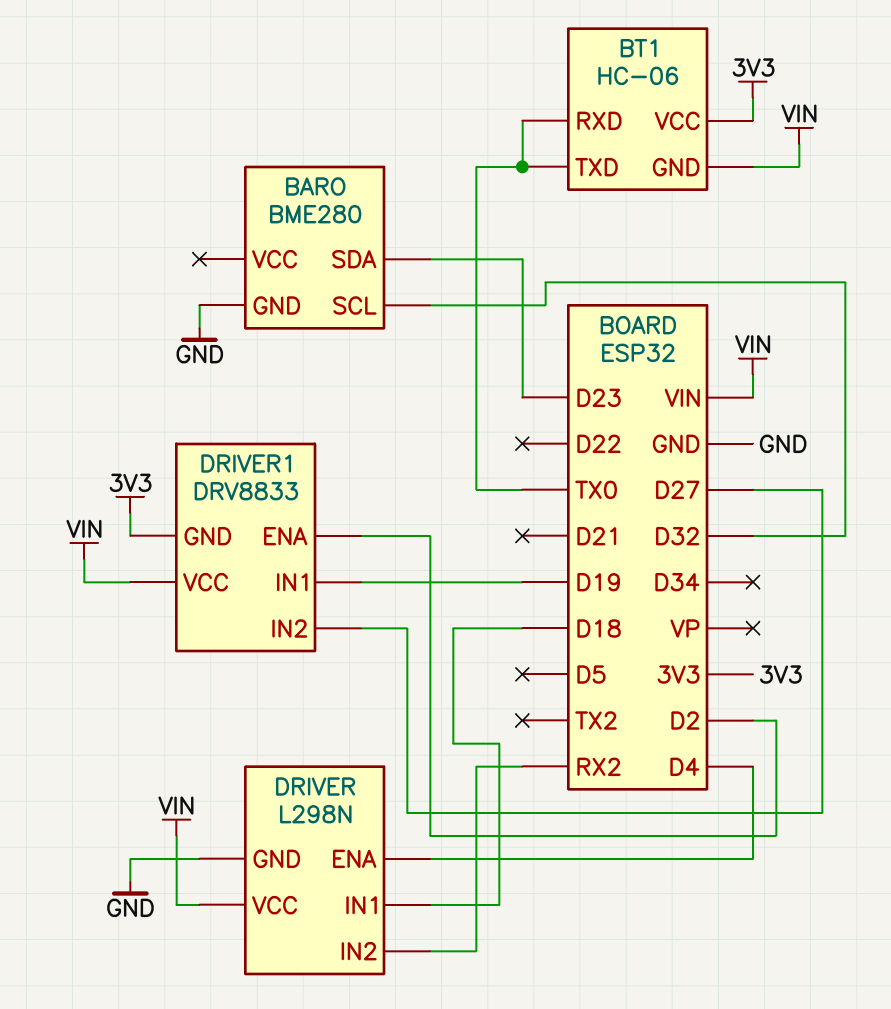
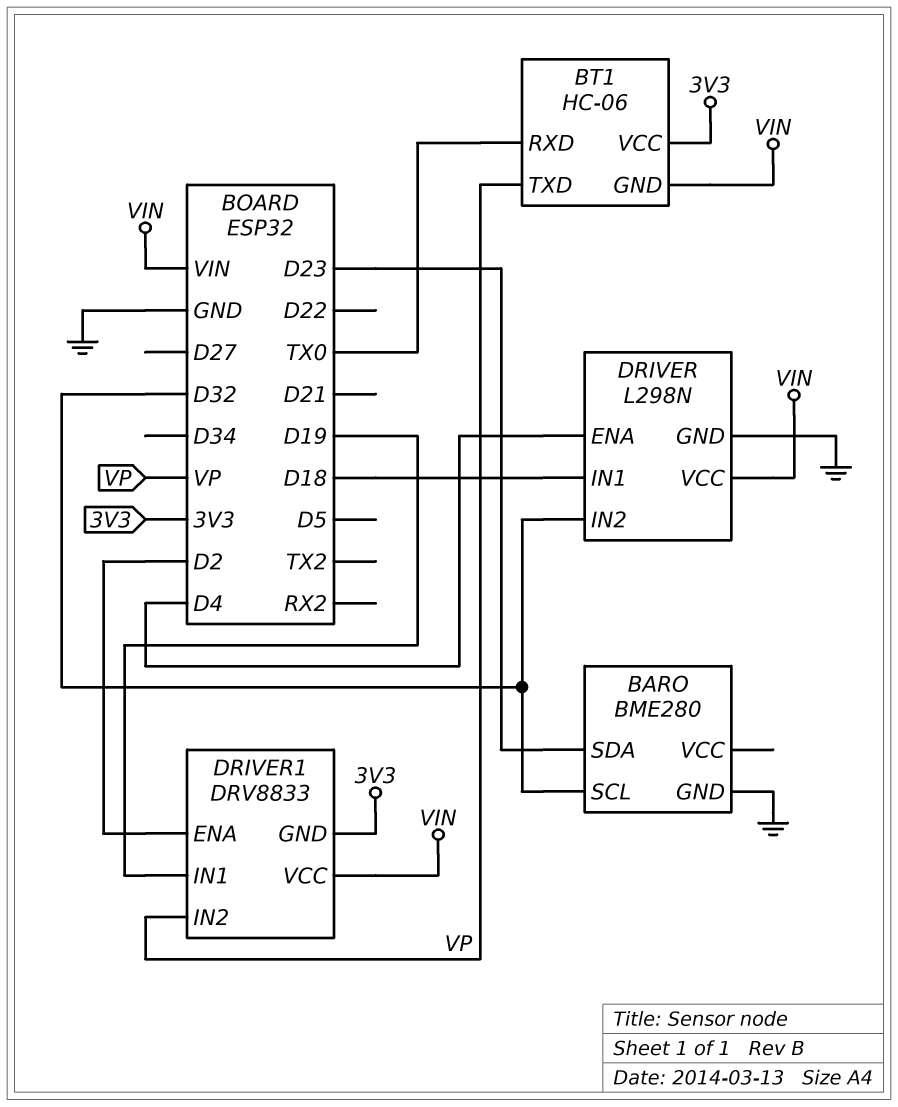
BT1 pin TXD: TX0 -> VP
DRIVER pin IN2: RX2 -> D32
DRIVER1 pin IN2: D27 -> VP

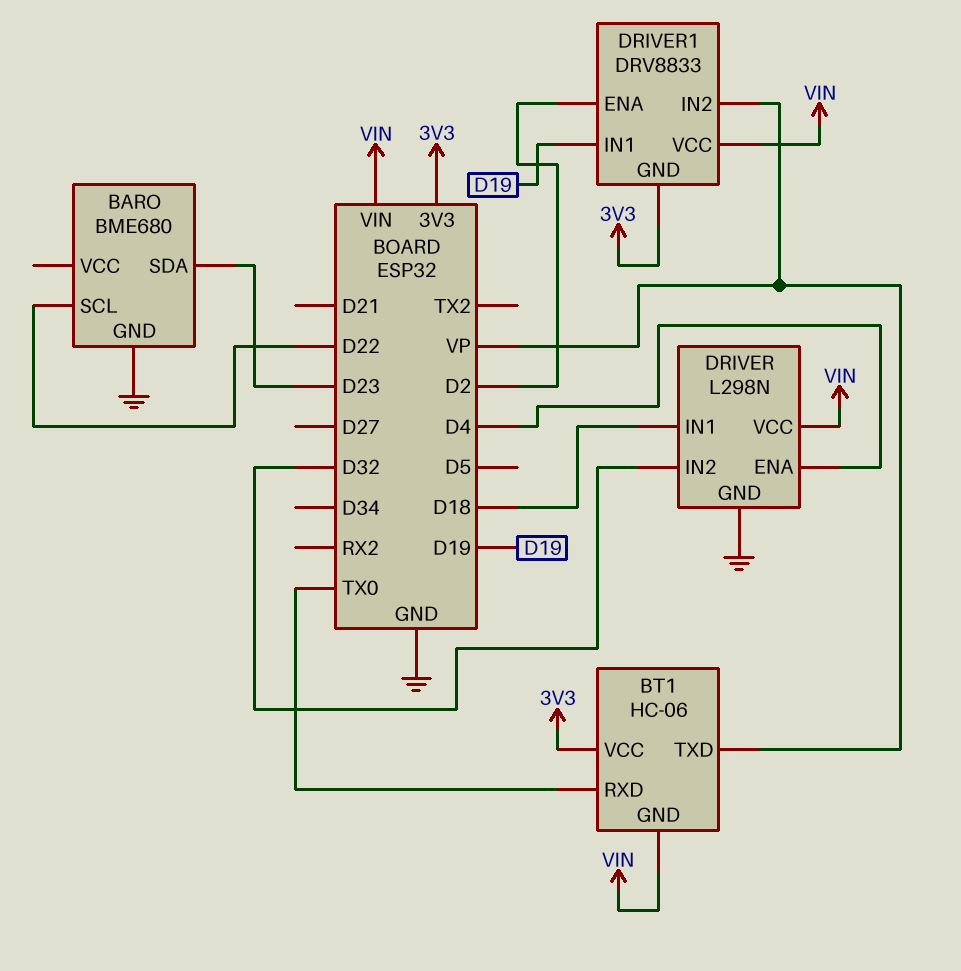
BARO: BME280 -> BME680
BARO pin SCL: D32 -> D22

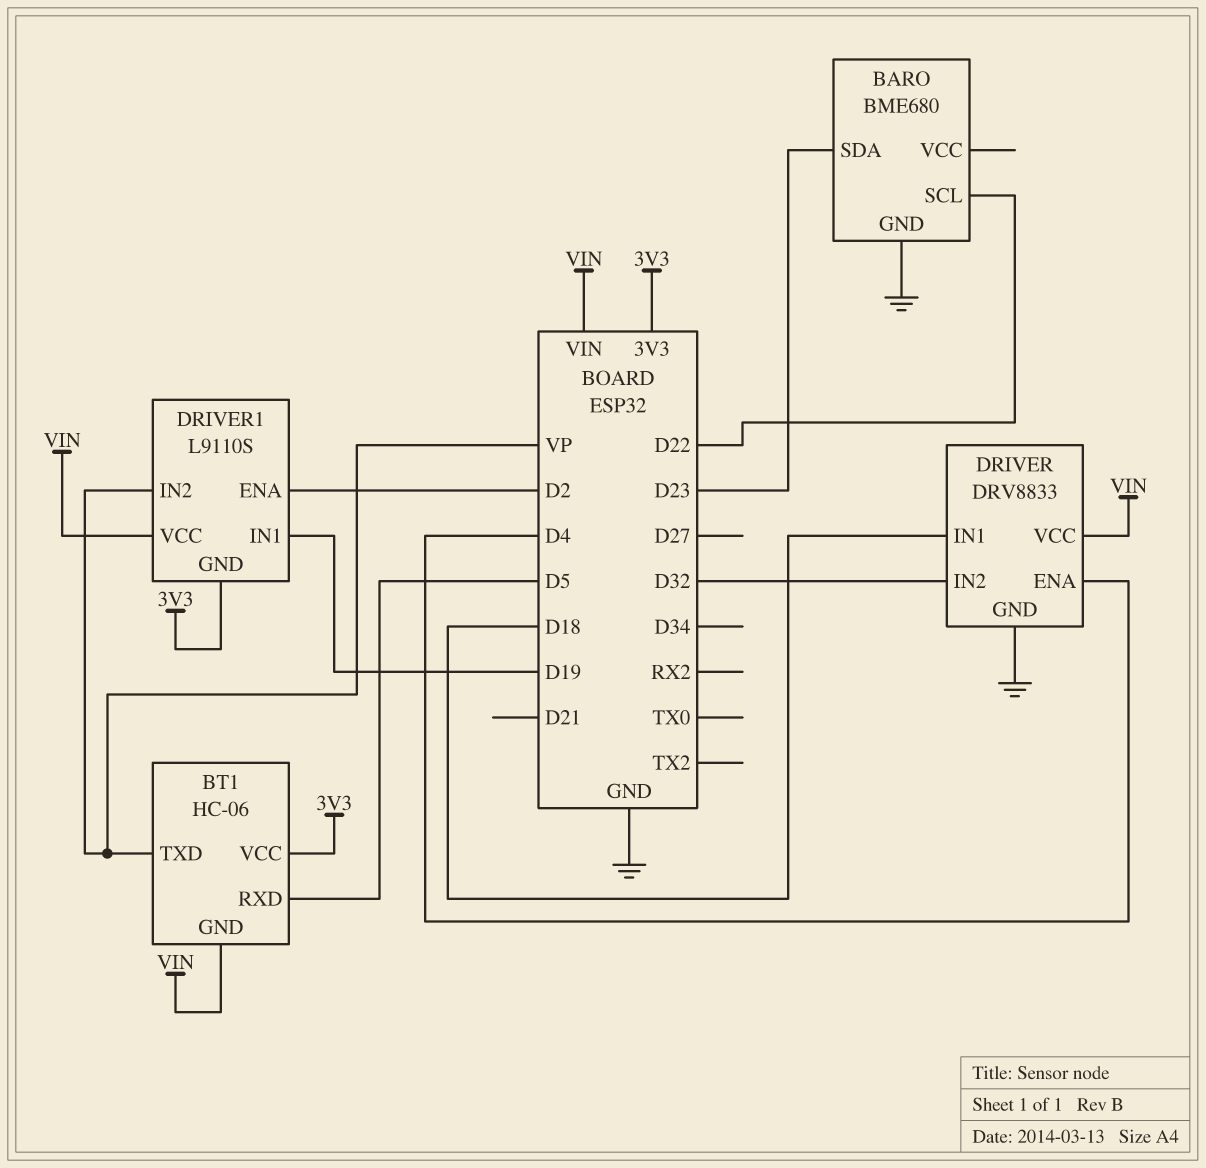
BT1 pin RXD: TX0 -> D5
DRIVER: L298N -> DRV8833
DRIVER1: DRV8833 -> L9110S

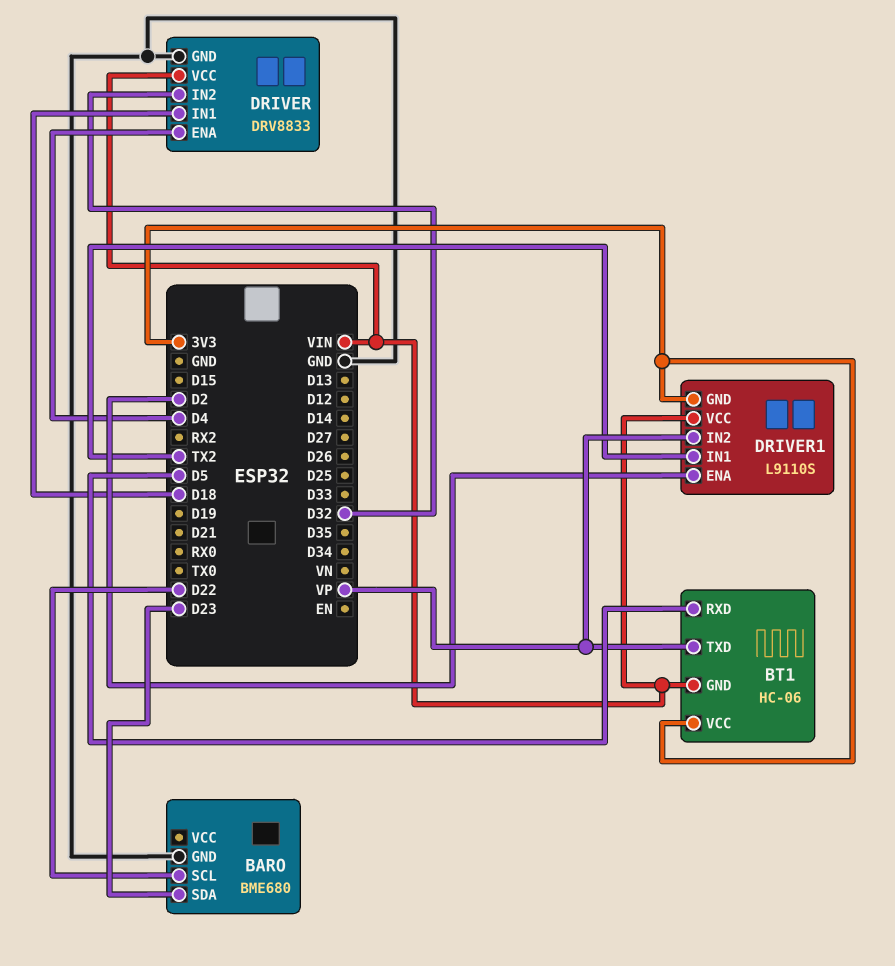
DRIVER1 pin IN1: D19 -> TX2

